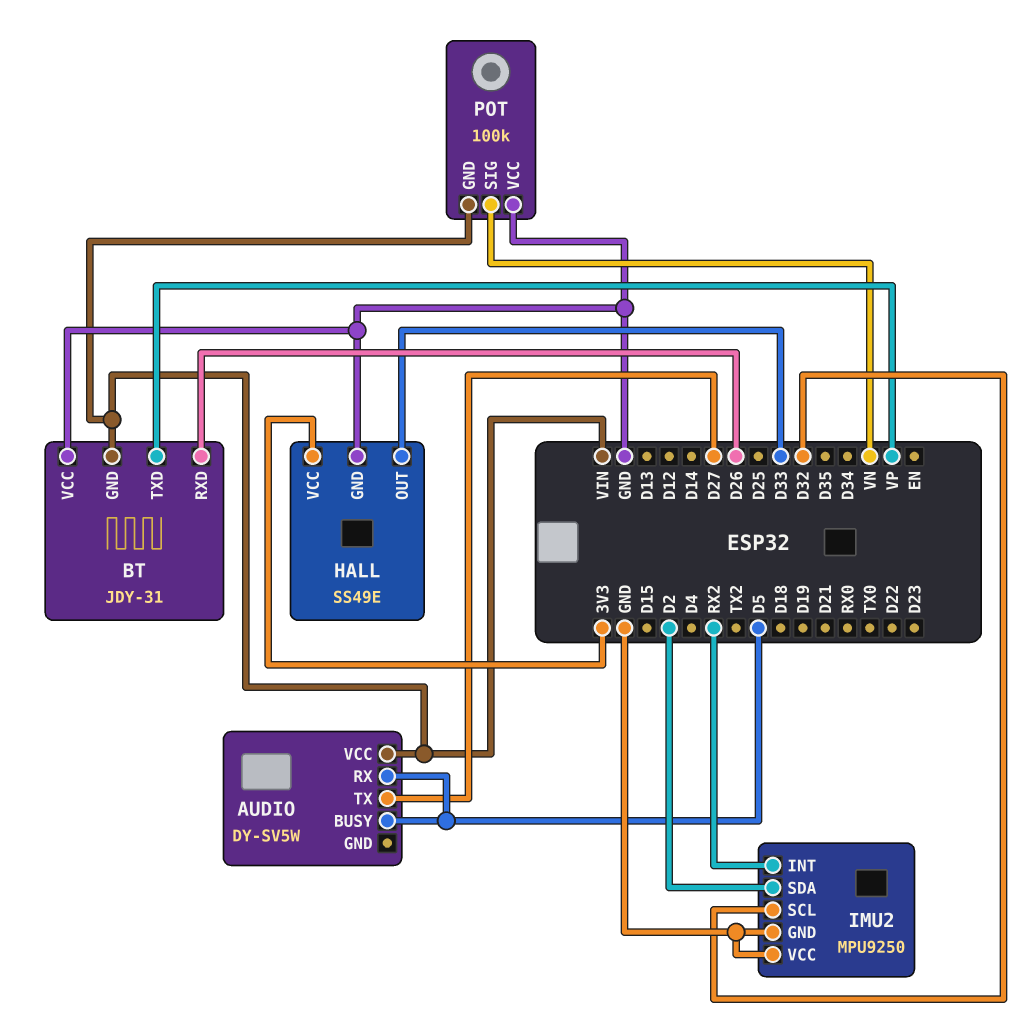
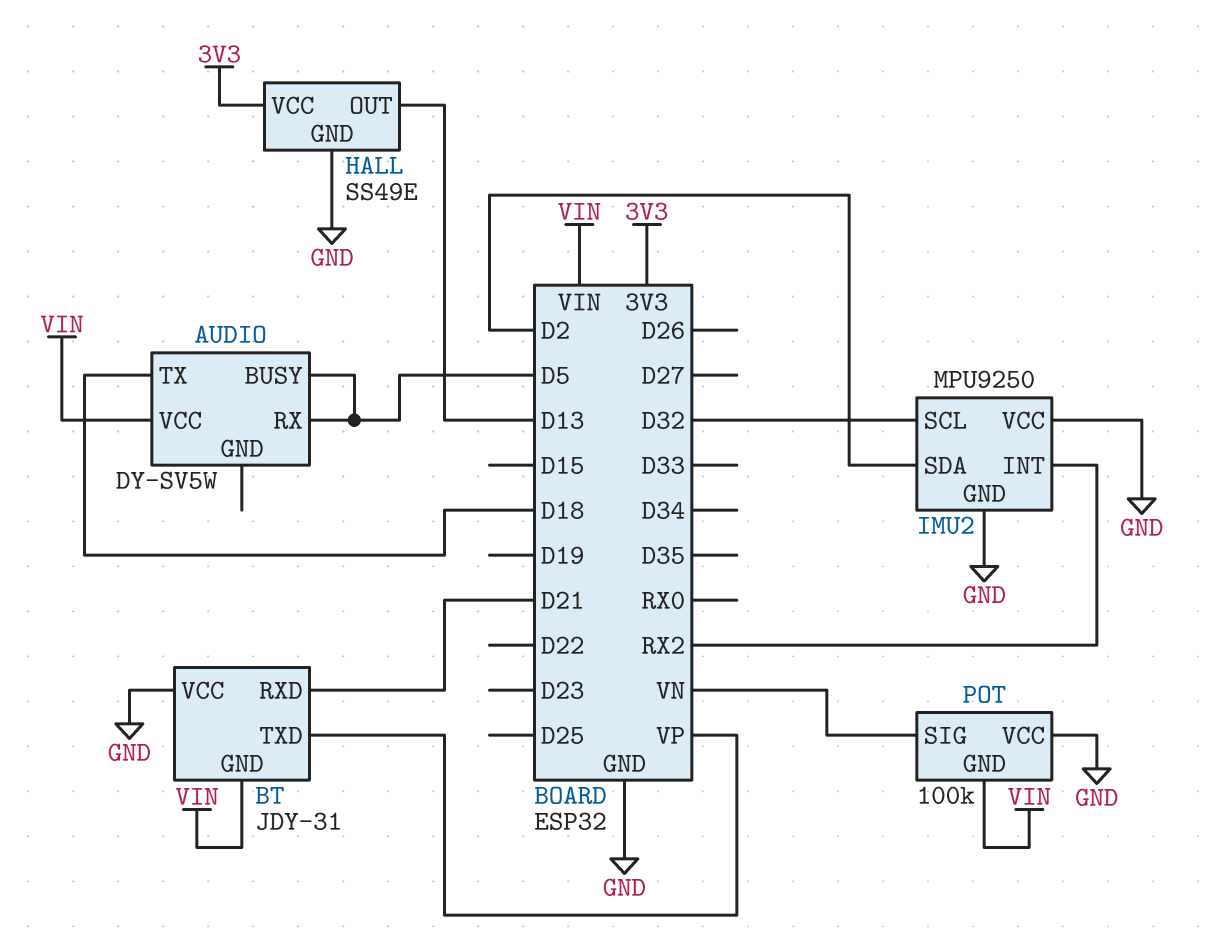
AUDIO pin TX: D27 -> D18
BT pin RXD: D26 -> D21
HALL pin OUT: D33 -> D13

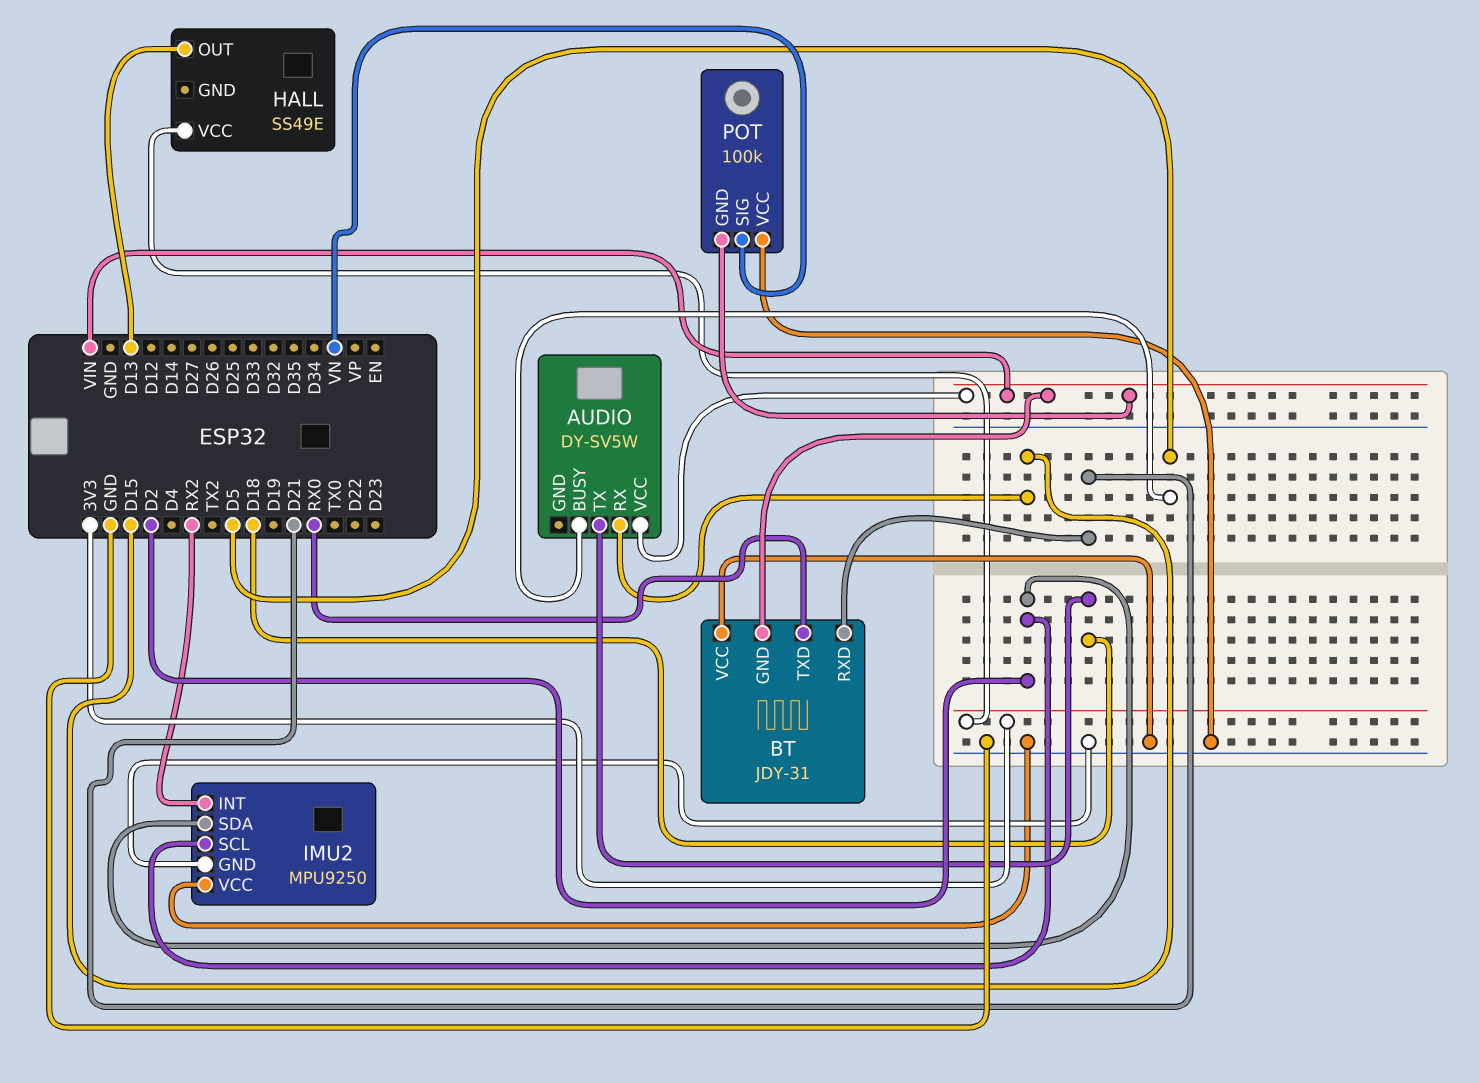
AUDIO pin RX: D5 -> D15
BT pin TXD: VP -> RX0
HALL pin GND: GND -> none
IMU2 pin SCL: D32 -> D2

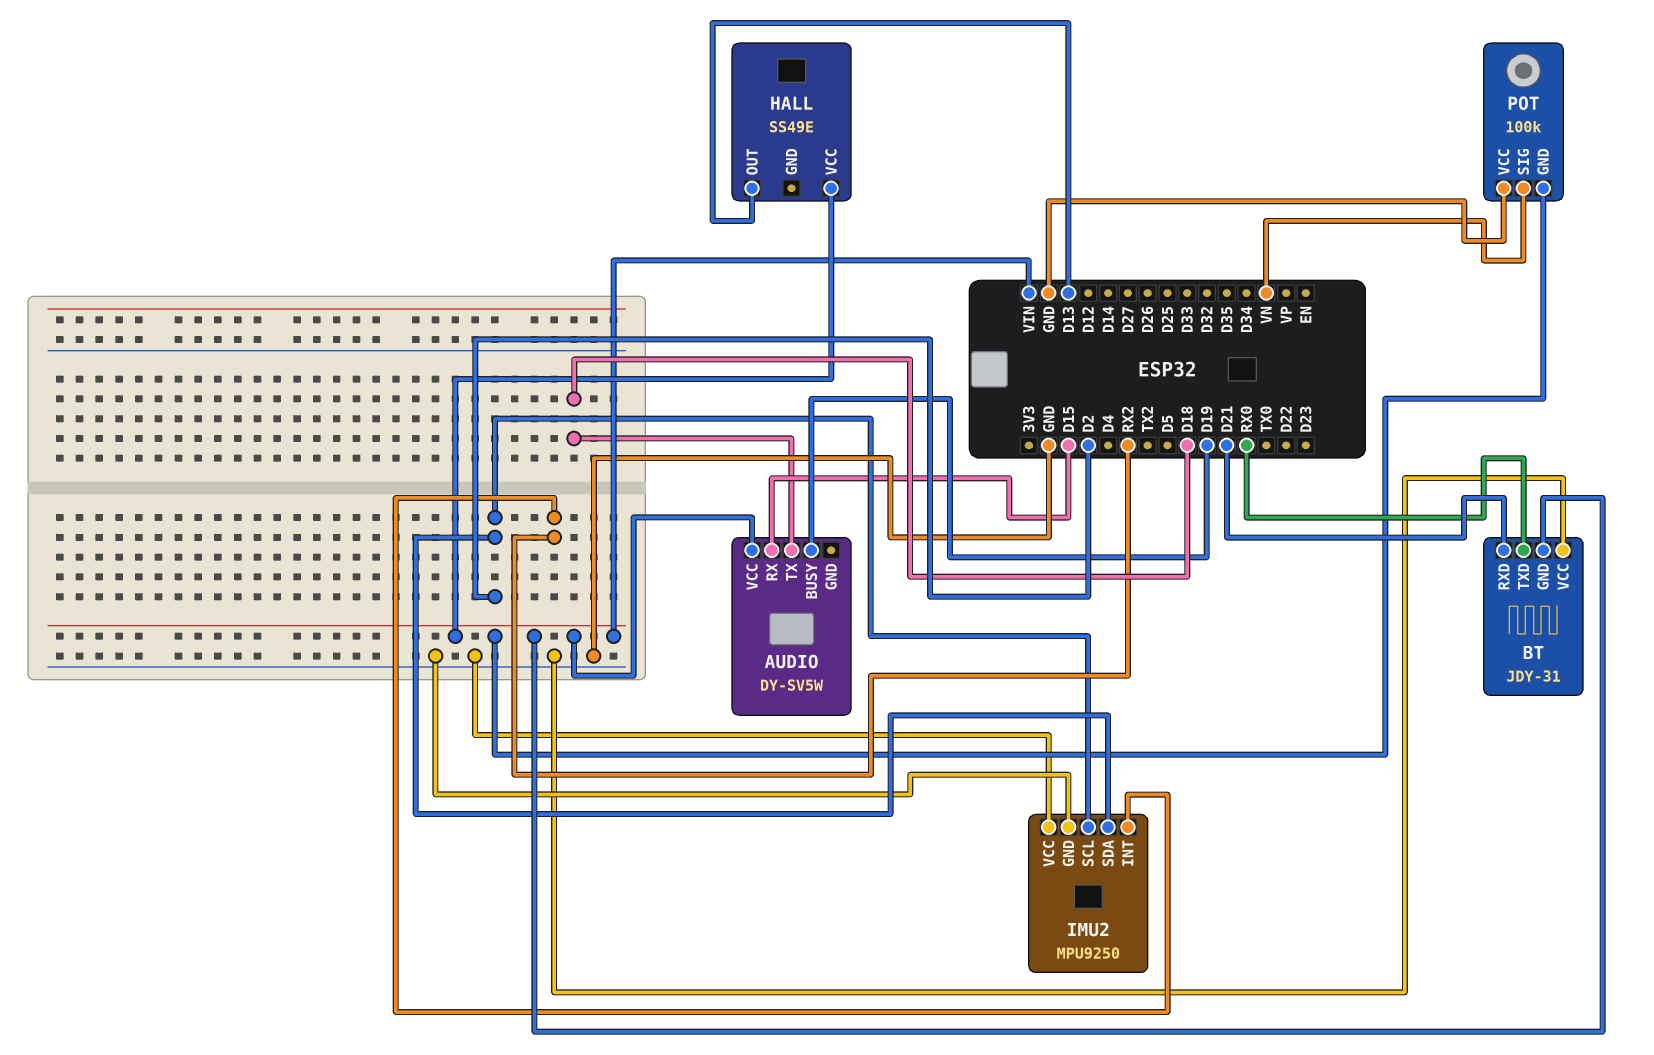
AUDIO pin BUSY: D5 -> D19
HALL pin VCC: 3V3 -> VIN

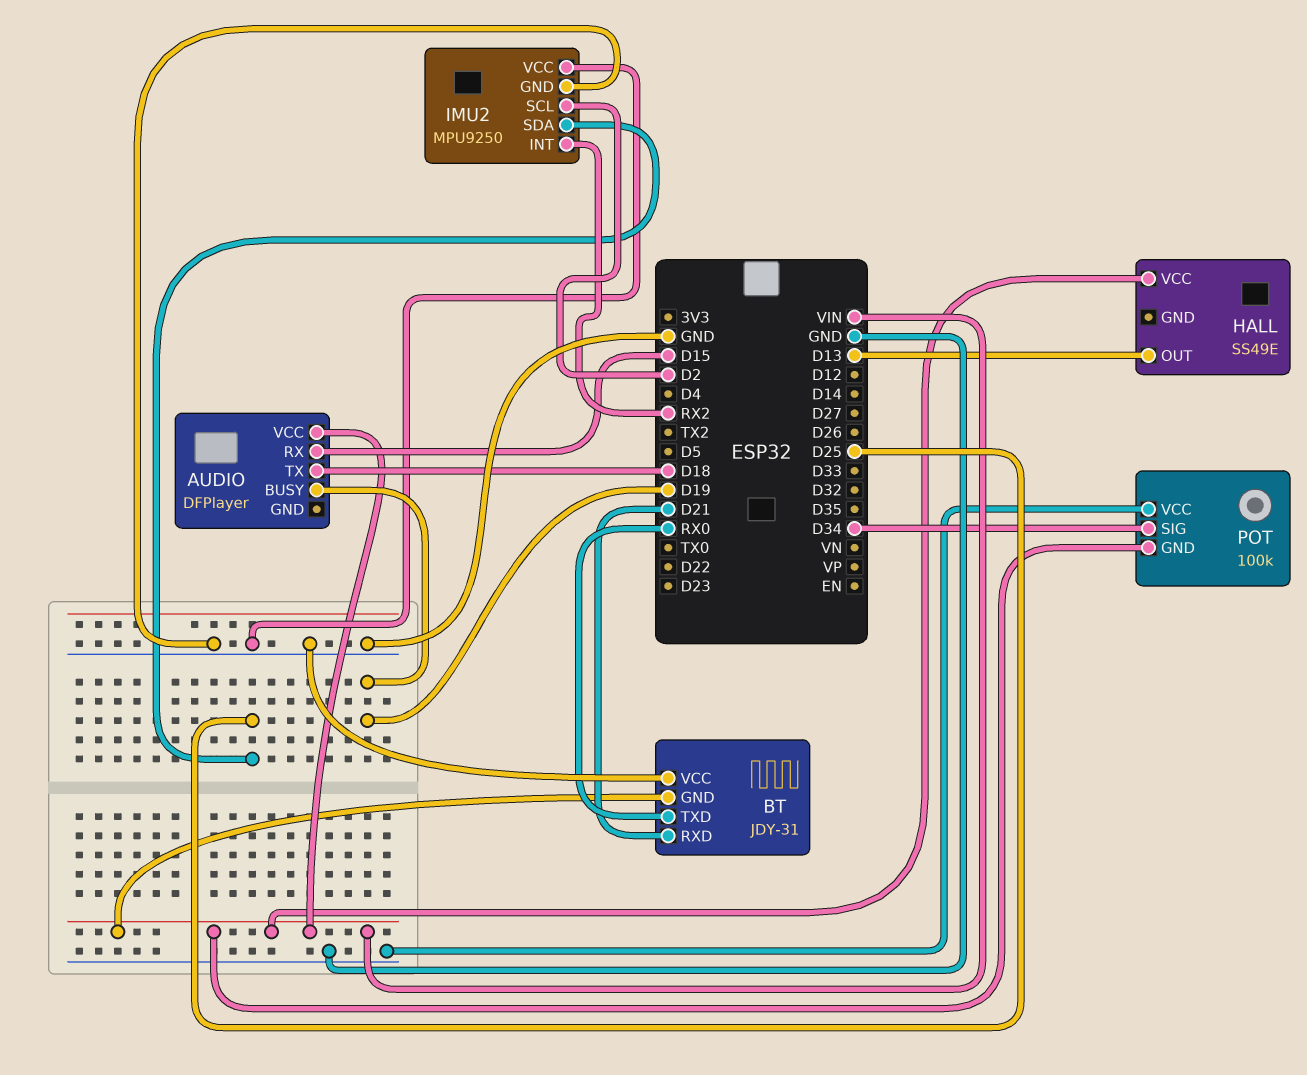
AUDIO: DY-SV5W -> DFPlayer
IMU2 pin SDA: D2 -> D25
POT pin SIG: VN -> D34

